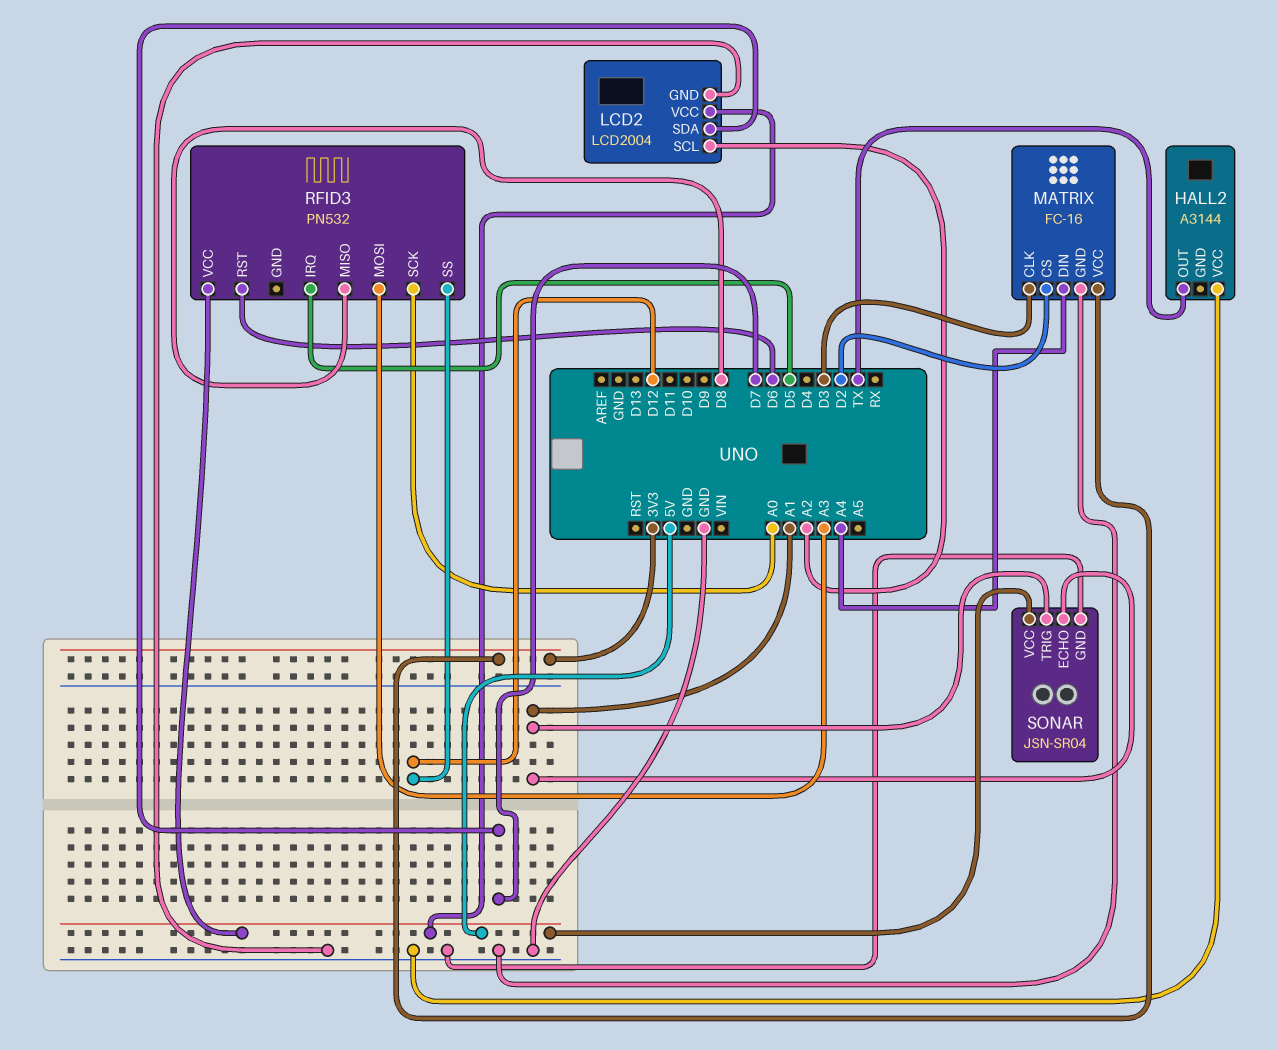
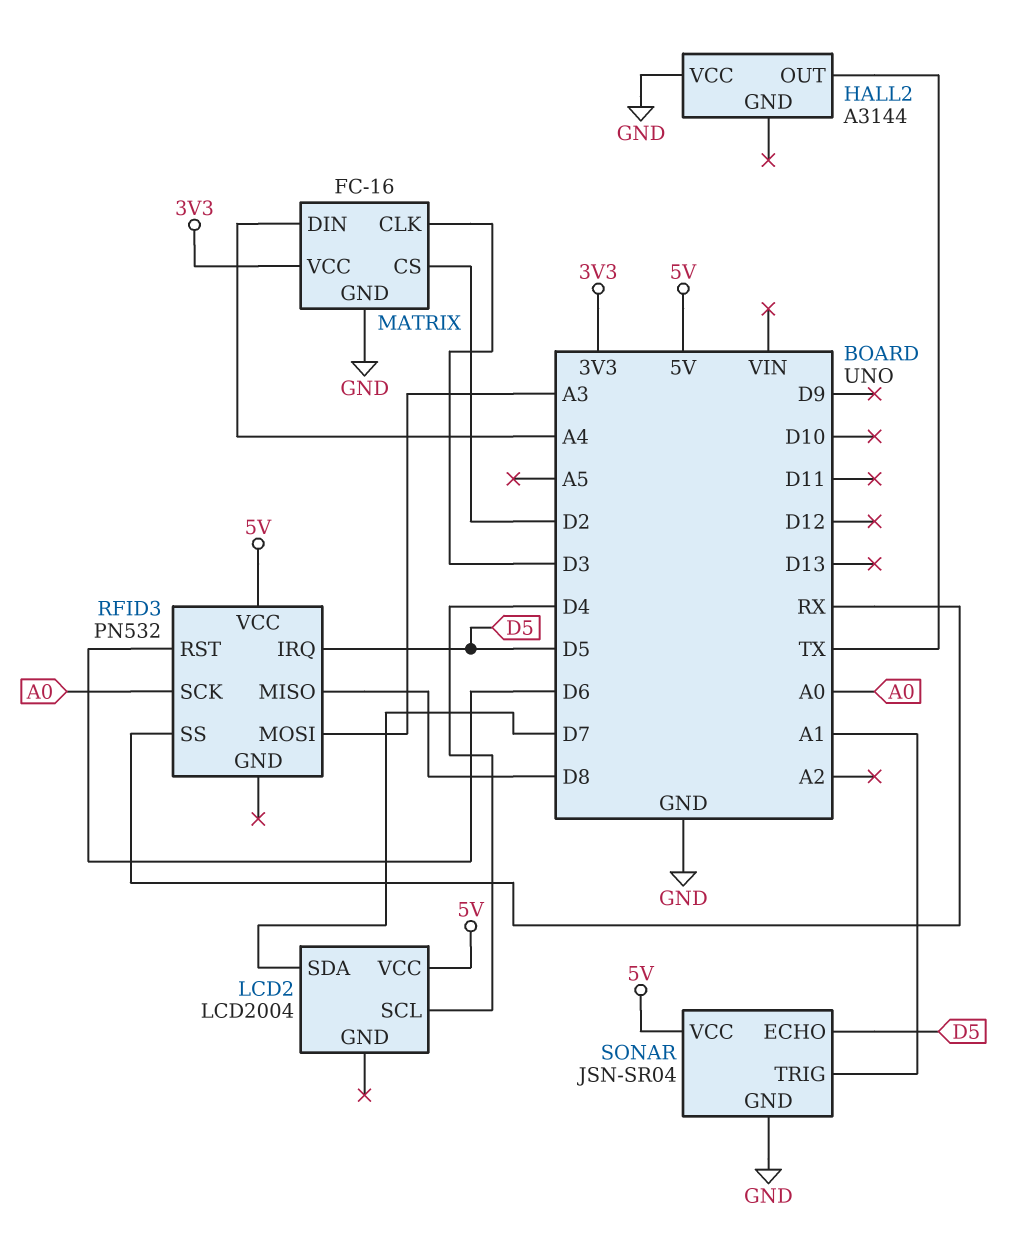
LCD2 pin GND: GND -> none
LCD2 pin SCL: A2 -> D4
RFID3 pin SS: D12 -> RX
SONAR pin ECHO: A1 -> D5

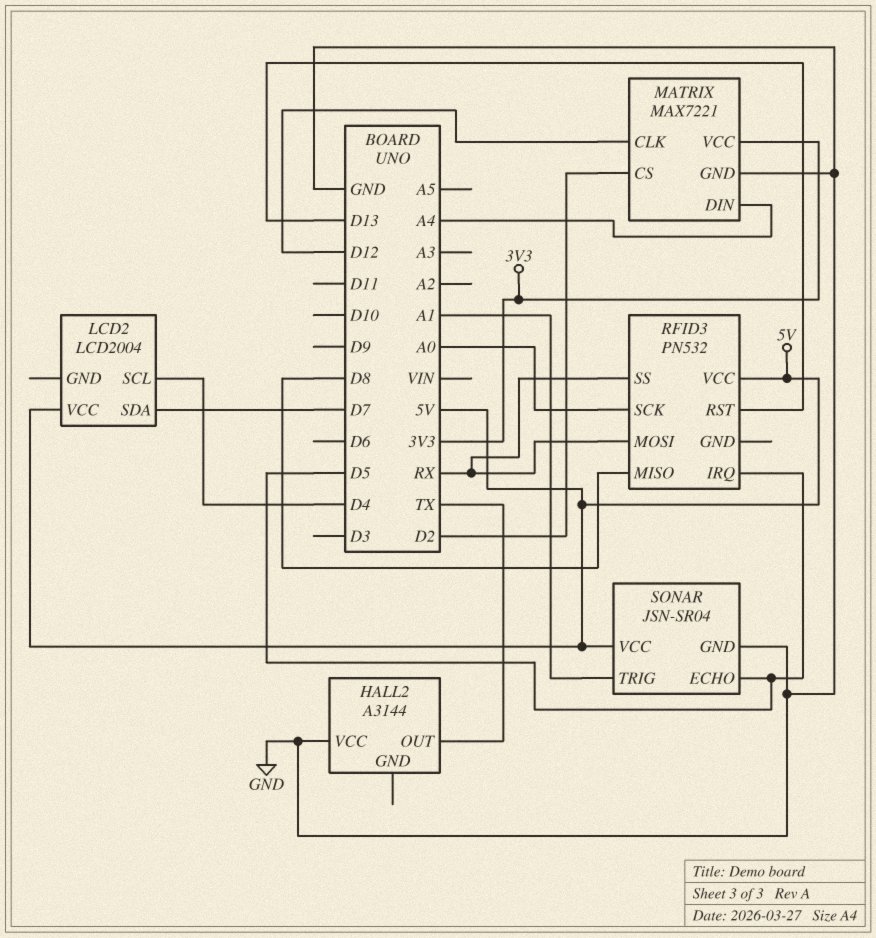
MATRIX: FC-16 -> MAX7221
MATRIX pin CLK: D3 -> D12
RFID3 pin MOSI: A3 -> RX
RFID3 pin RST: D6 -> D13

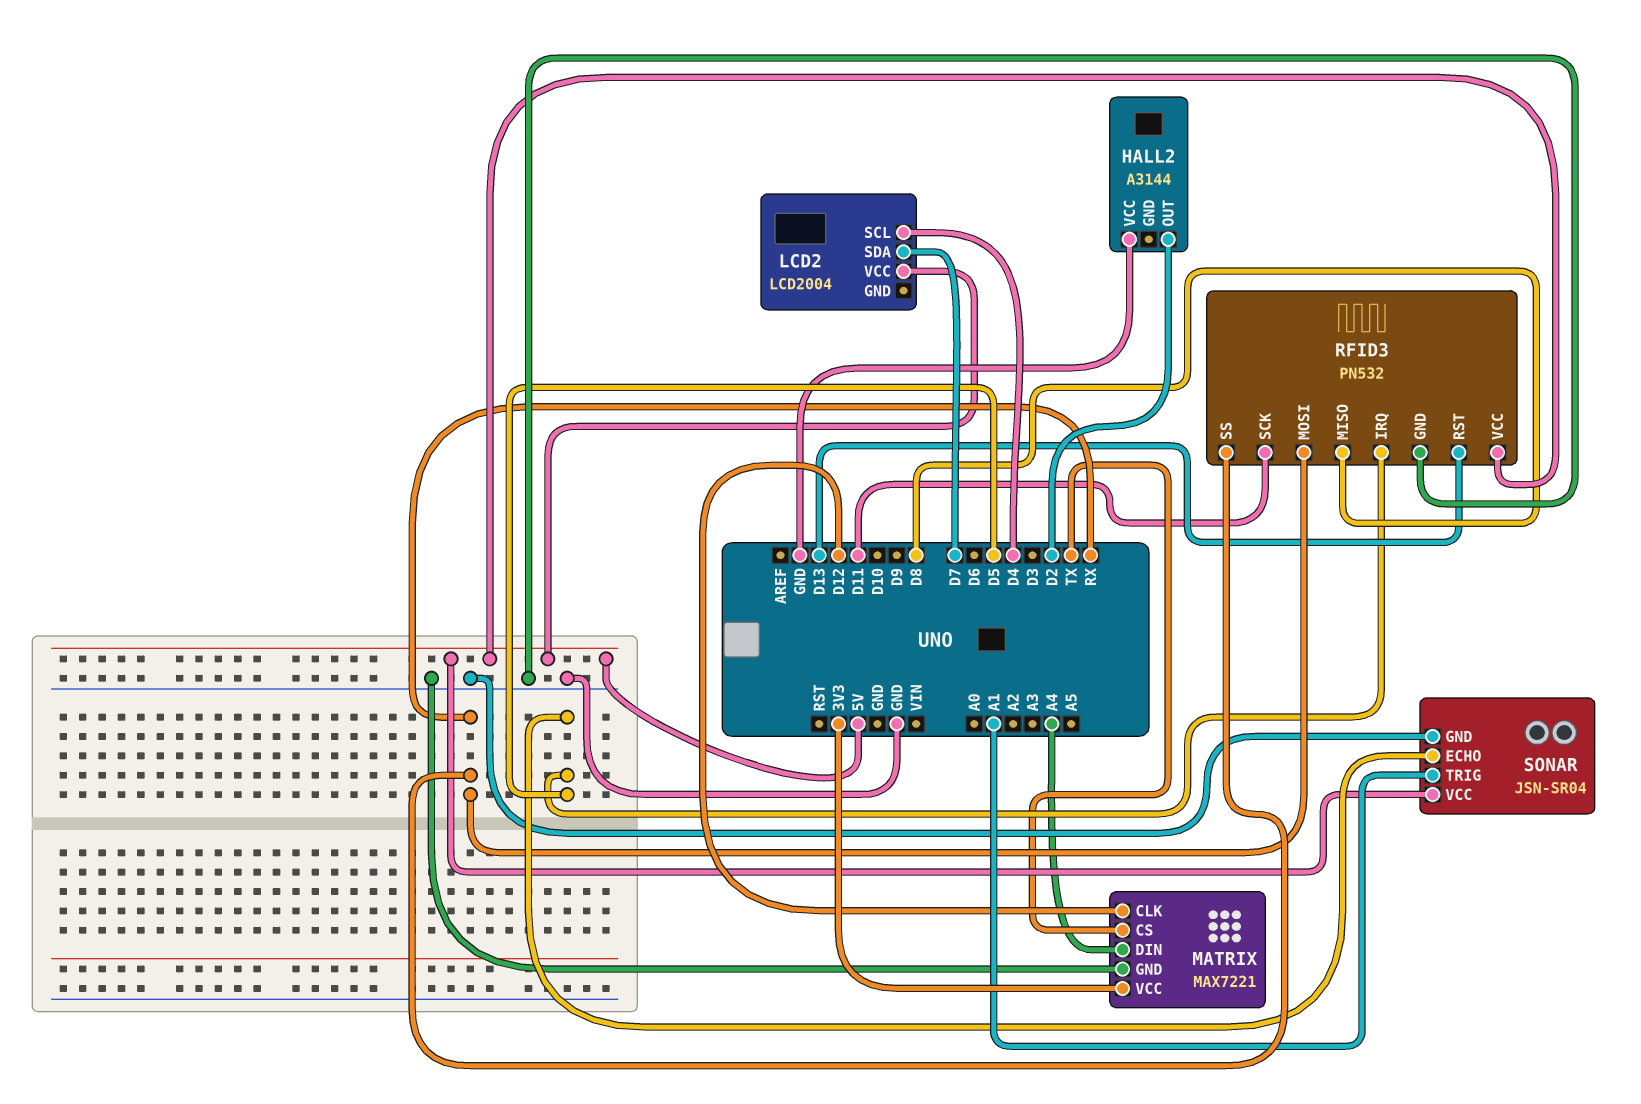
HALL2 pin OUT: TX -> D2
MATRIX pin CS: D2 -> TX
RFID3 pin GND: none -> GND
RFID3 pin SCK: A0 -> D11

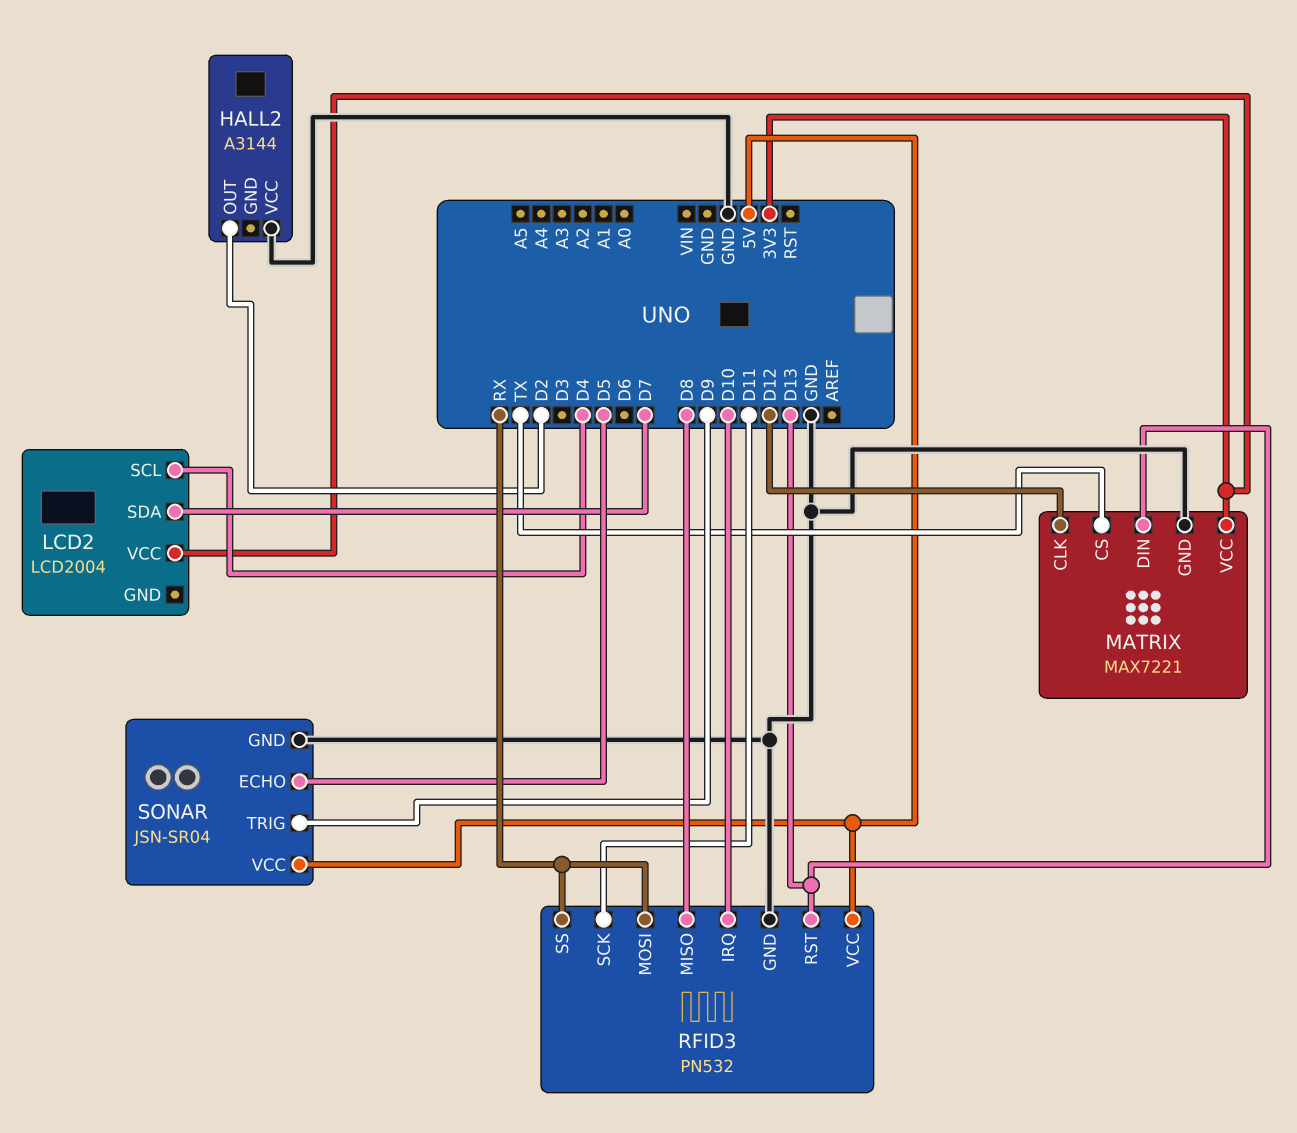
LCD2 pin VCC: 5V -> 3V3
MATRIX pin DIN: A4 -> D13
RFID3 pin IRQ: D5 -> D10
SONAR pin TRIG: A1 -> D9

